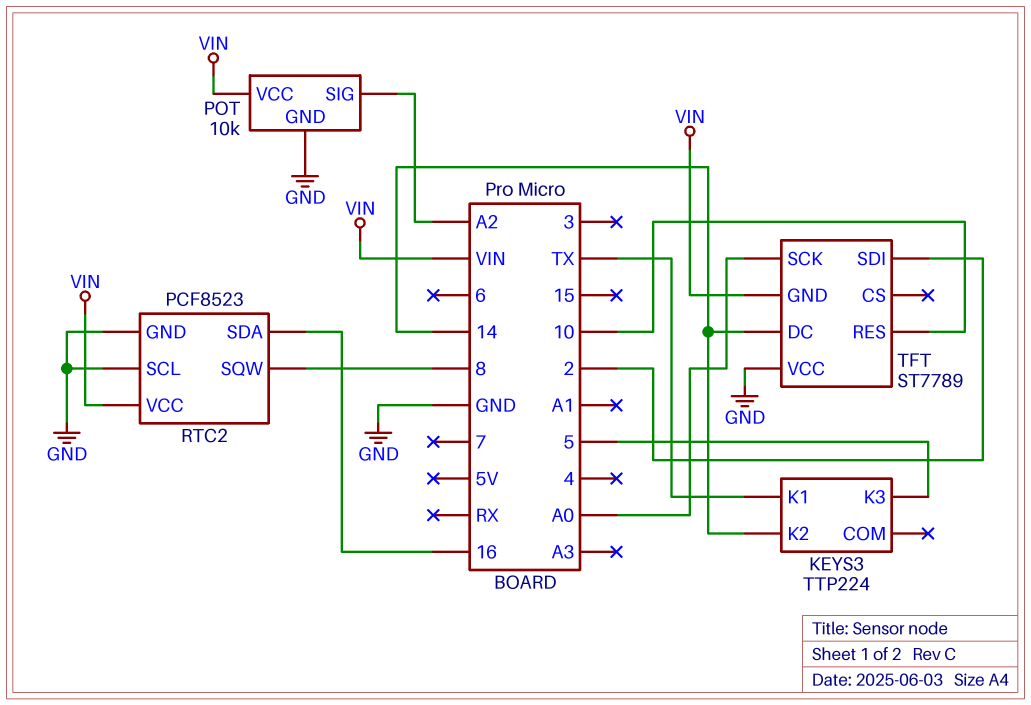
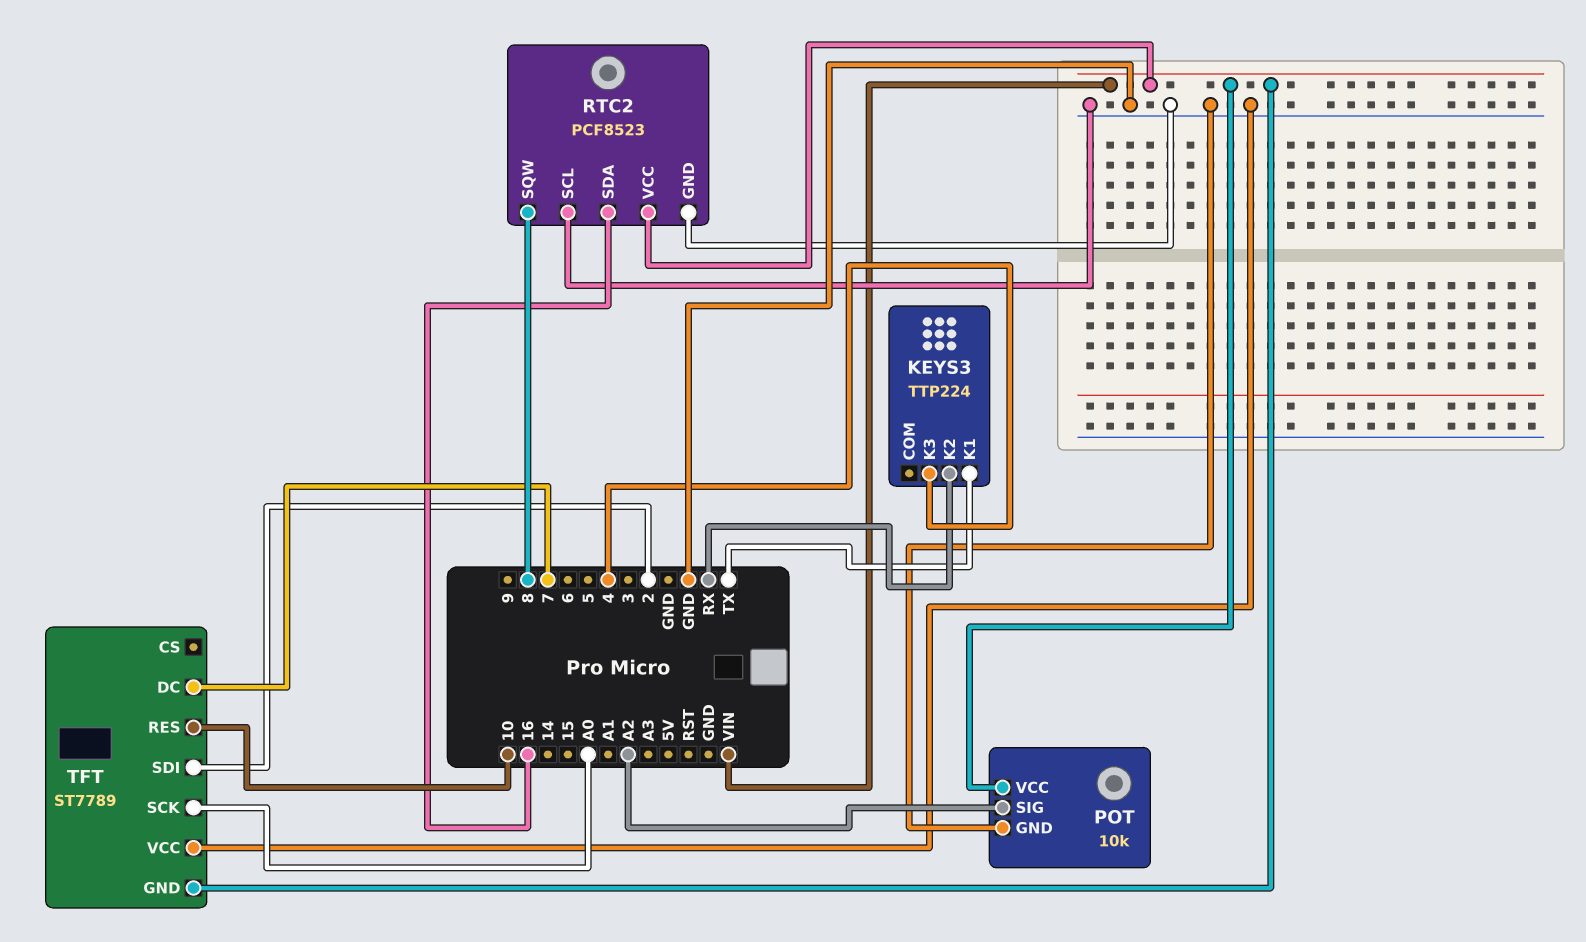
KEYS3 pin K2: 14 -> RX
KEYS3 pin K3: 5 -> 4
TFT pin DC: 14 -> 7

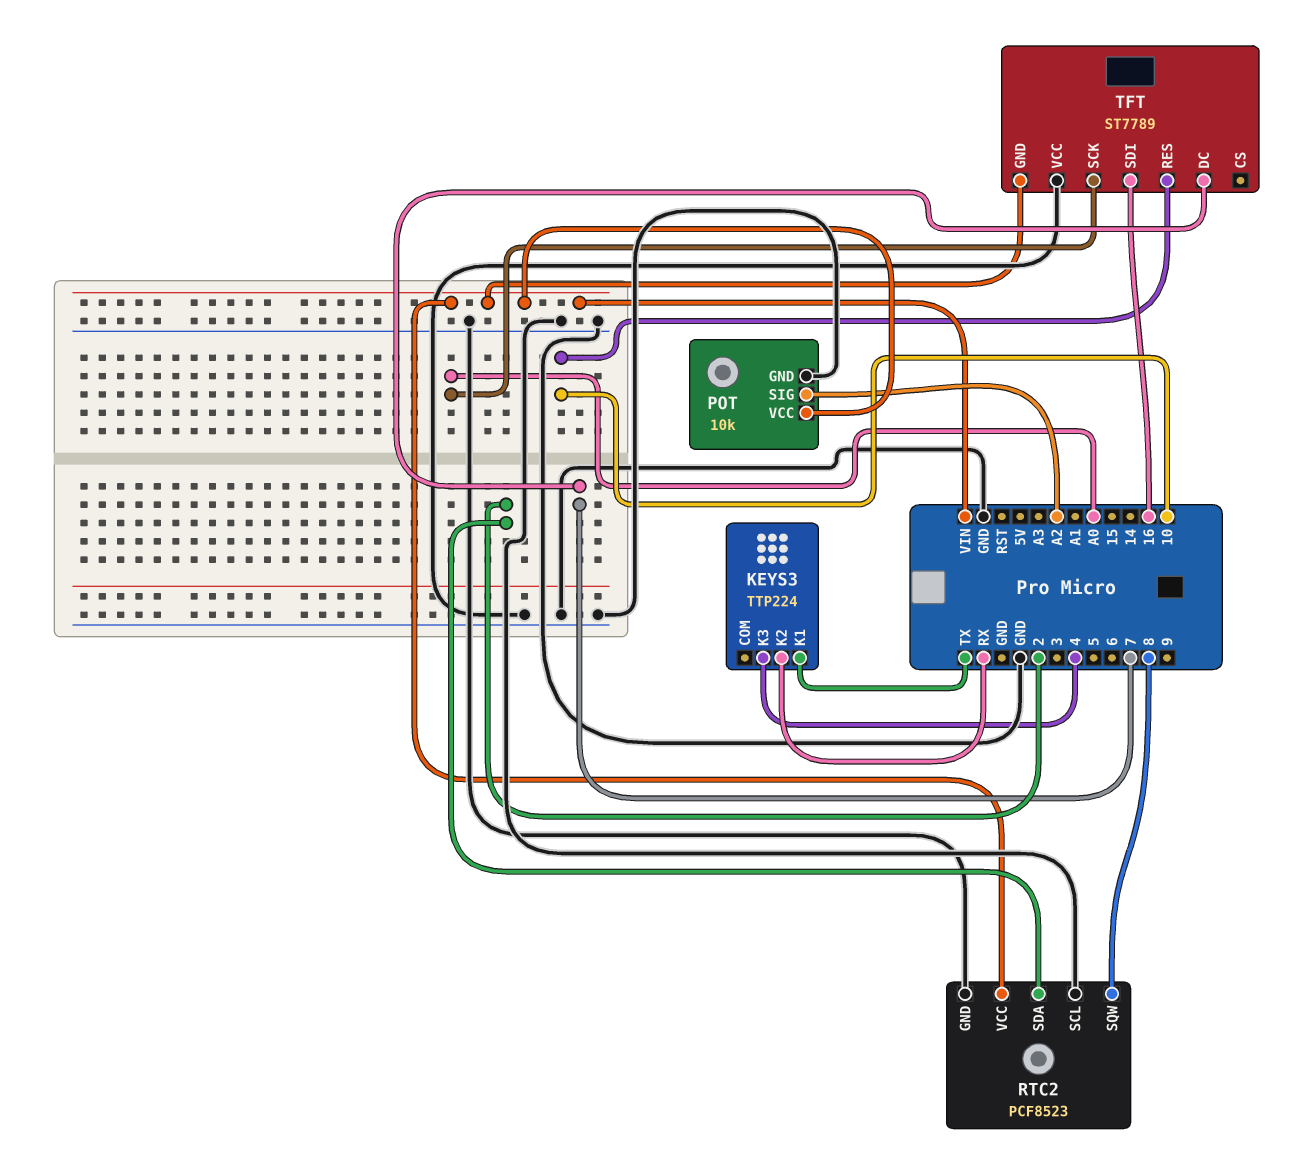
RTC2 pin SDA: 16 -> 2
TFT pin SDI: 2 -> 16

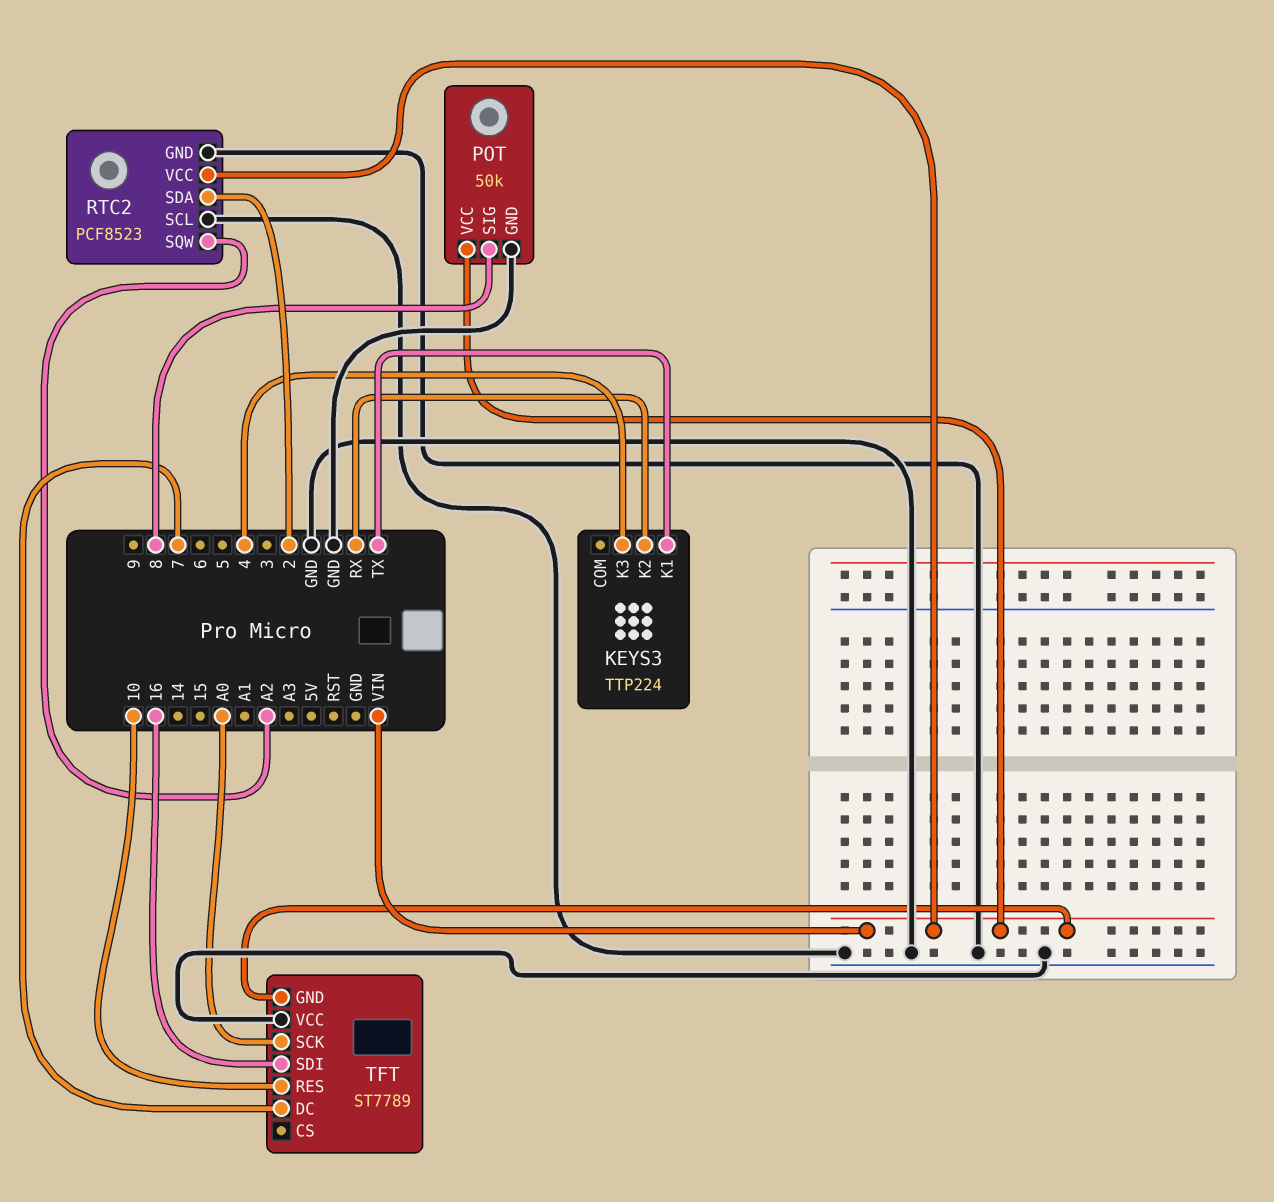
POT: 10k -> 50k
POT pin SIG: A2 -> 8
RTC2 pin SQW: 8 -> A2

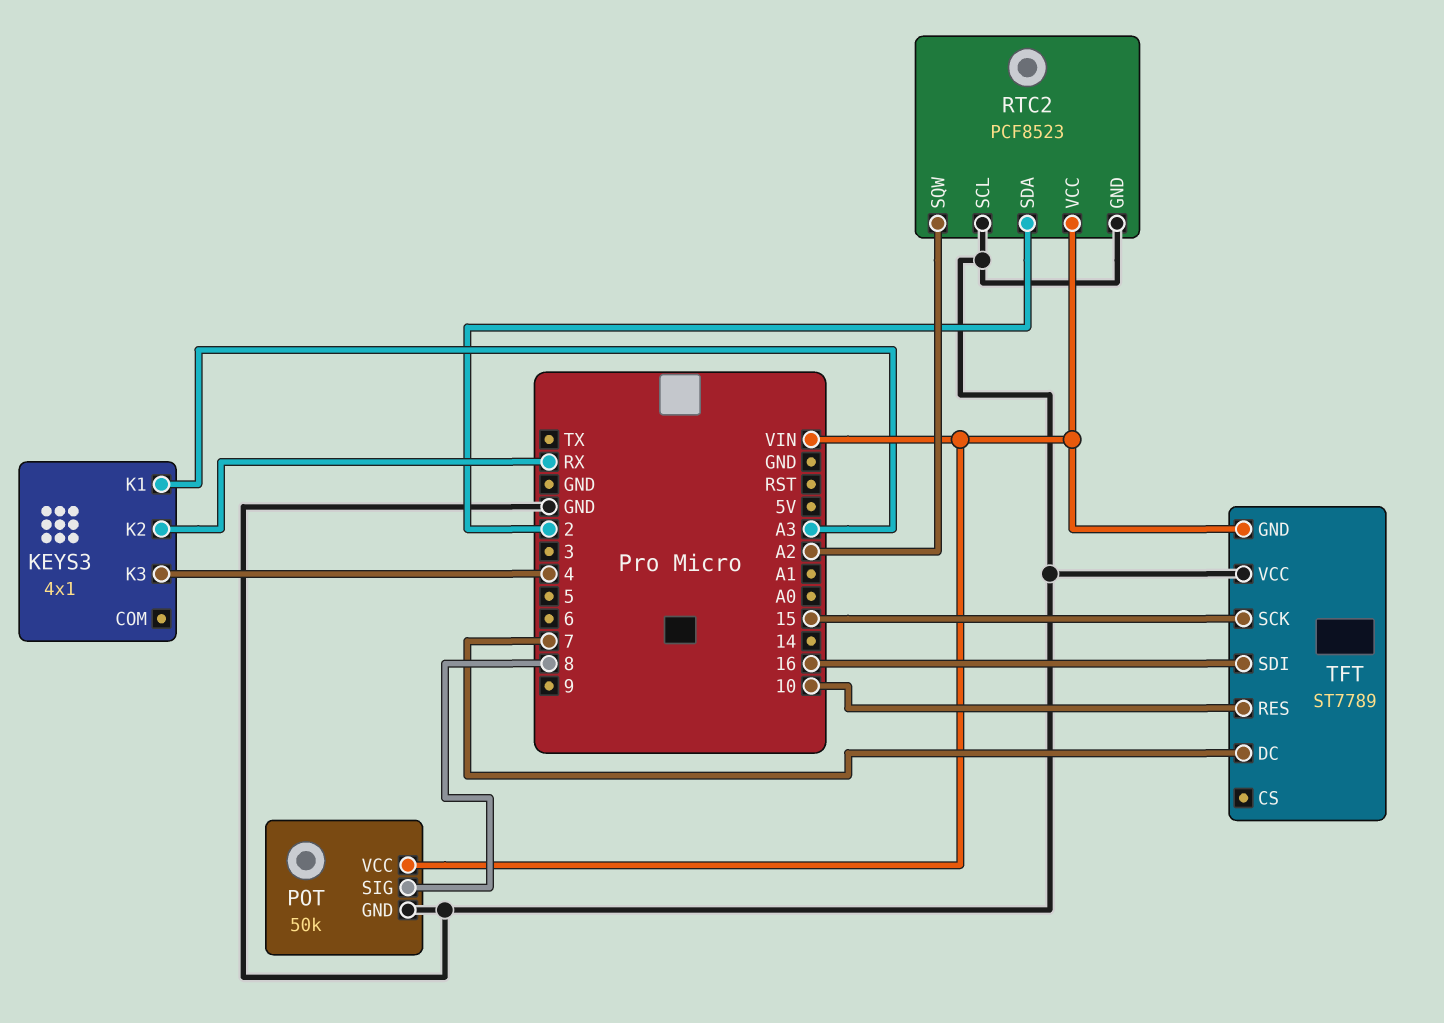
KEYS3: TTP224 -> 4x1
KEYS3 pin K1: TX -> A3
TFT pin SCK: A0 -> 15

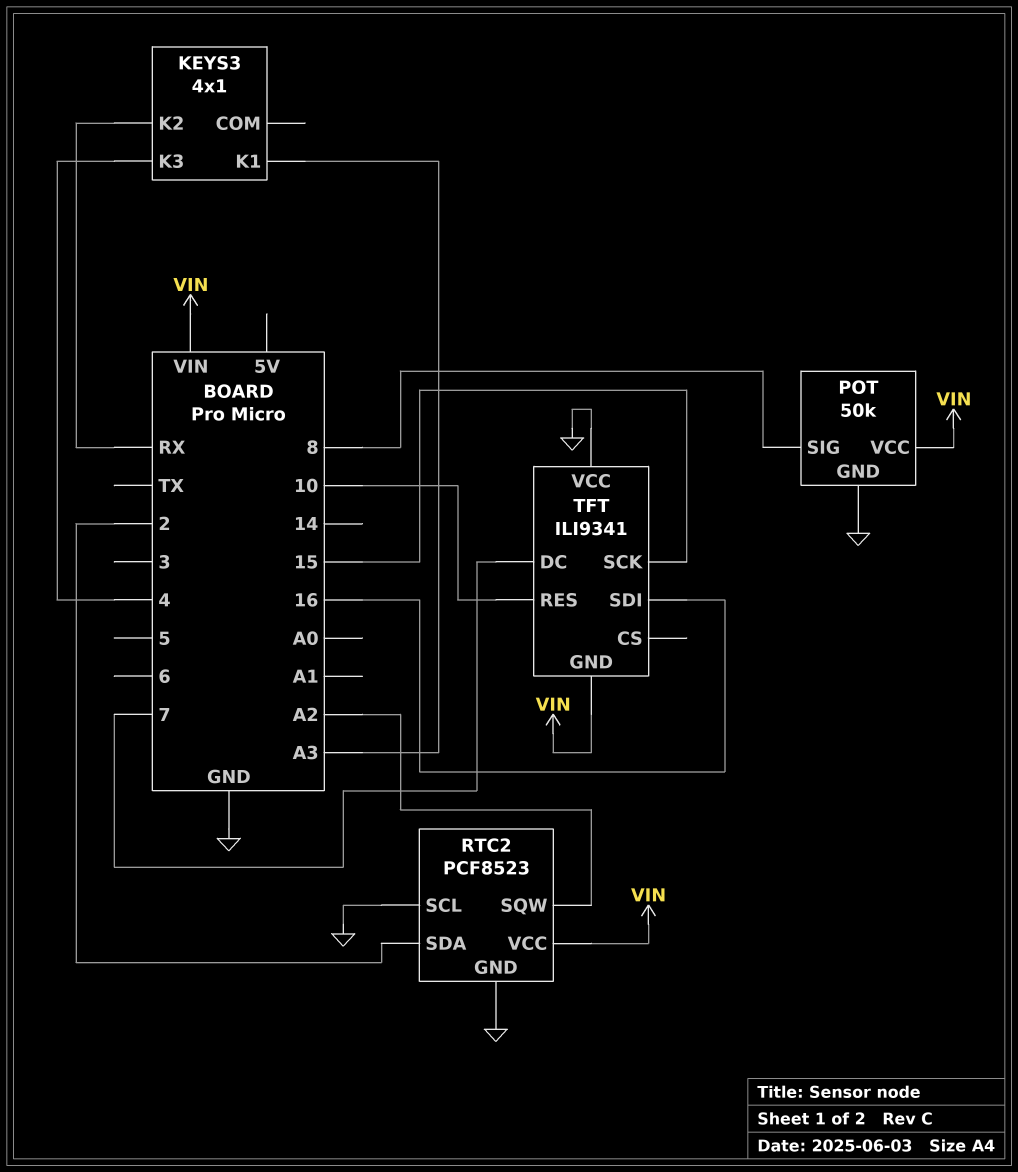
TFT: ST7789 -> ILI9341

